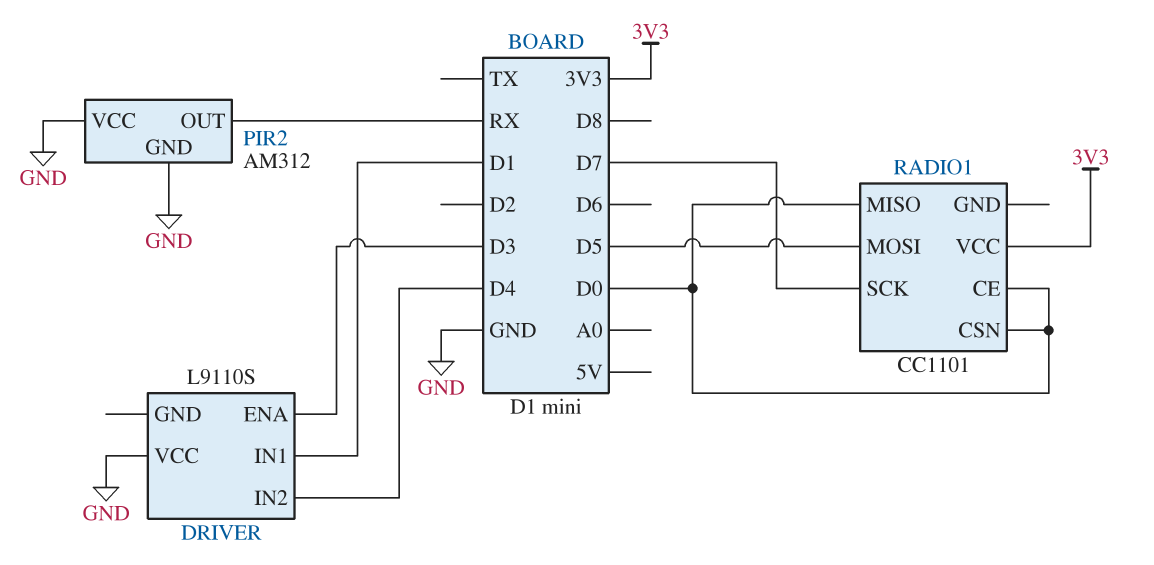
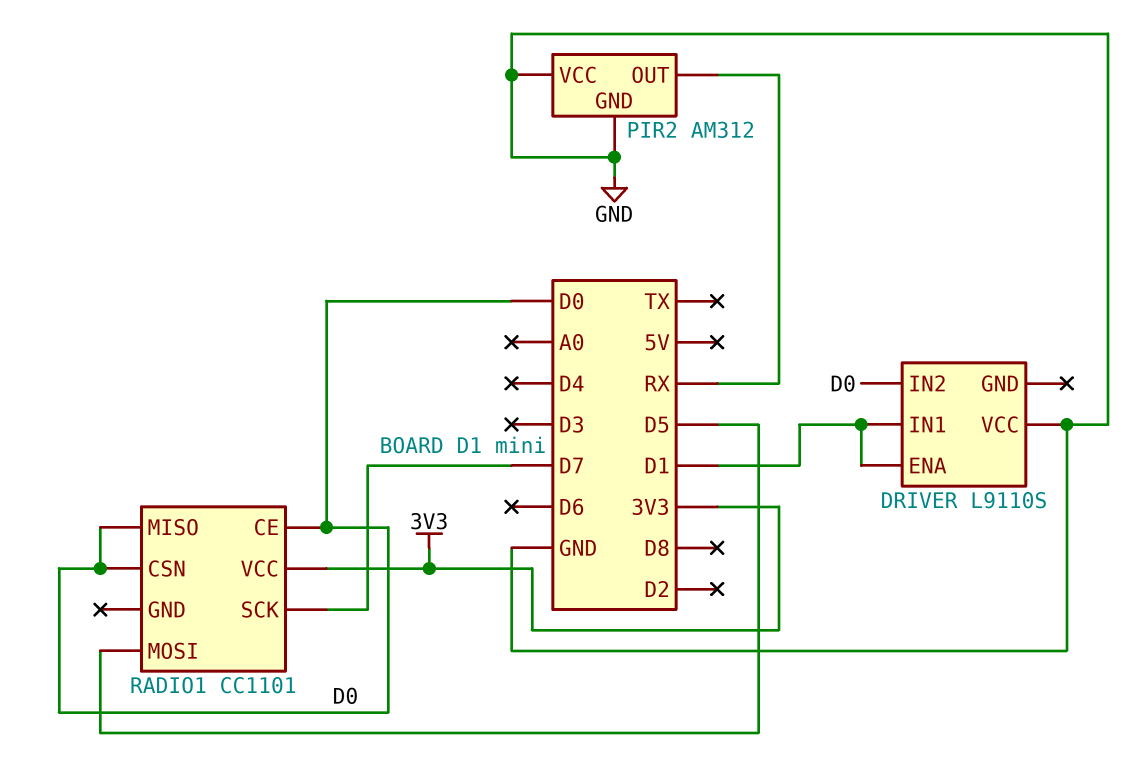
DRIVER pin ENA: D3 -> D1
DRIVER pin IN2: D4 -> D0

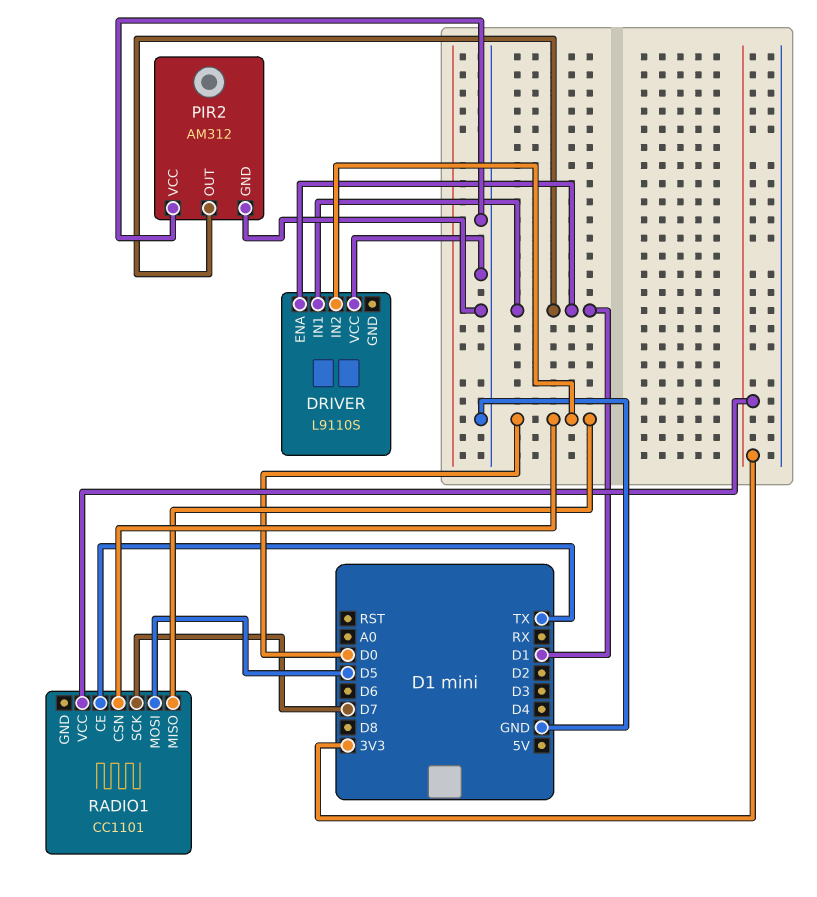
PIR2 pin OUT: RX -> D1
RADIO1 pin CE: D0 -> TX

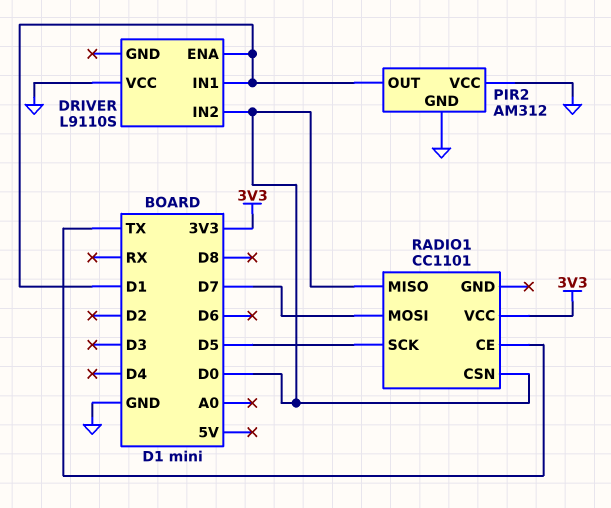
RADIO1 pin MOSI: D5 -> D7
RADIO1 pin SCK: D7 -> D5

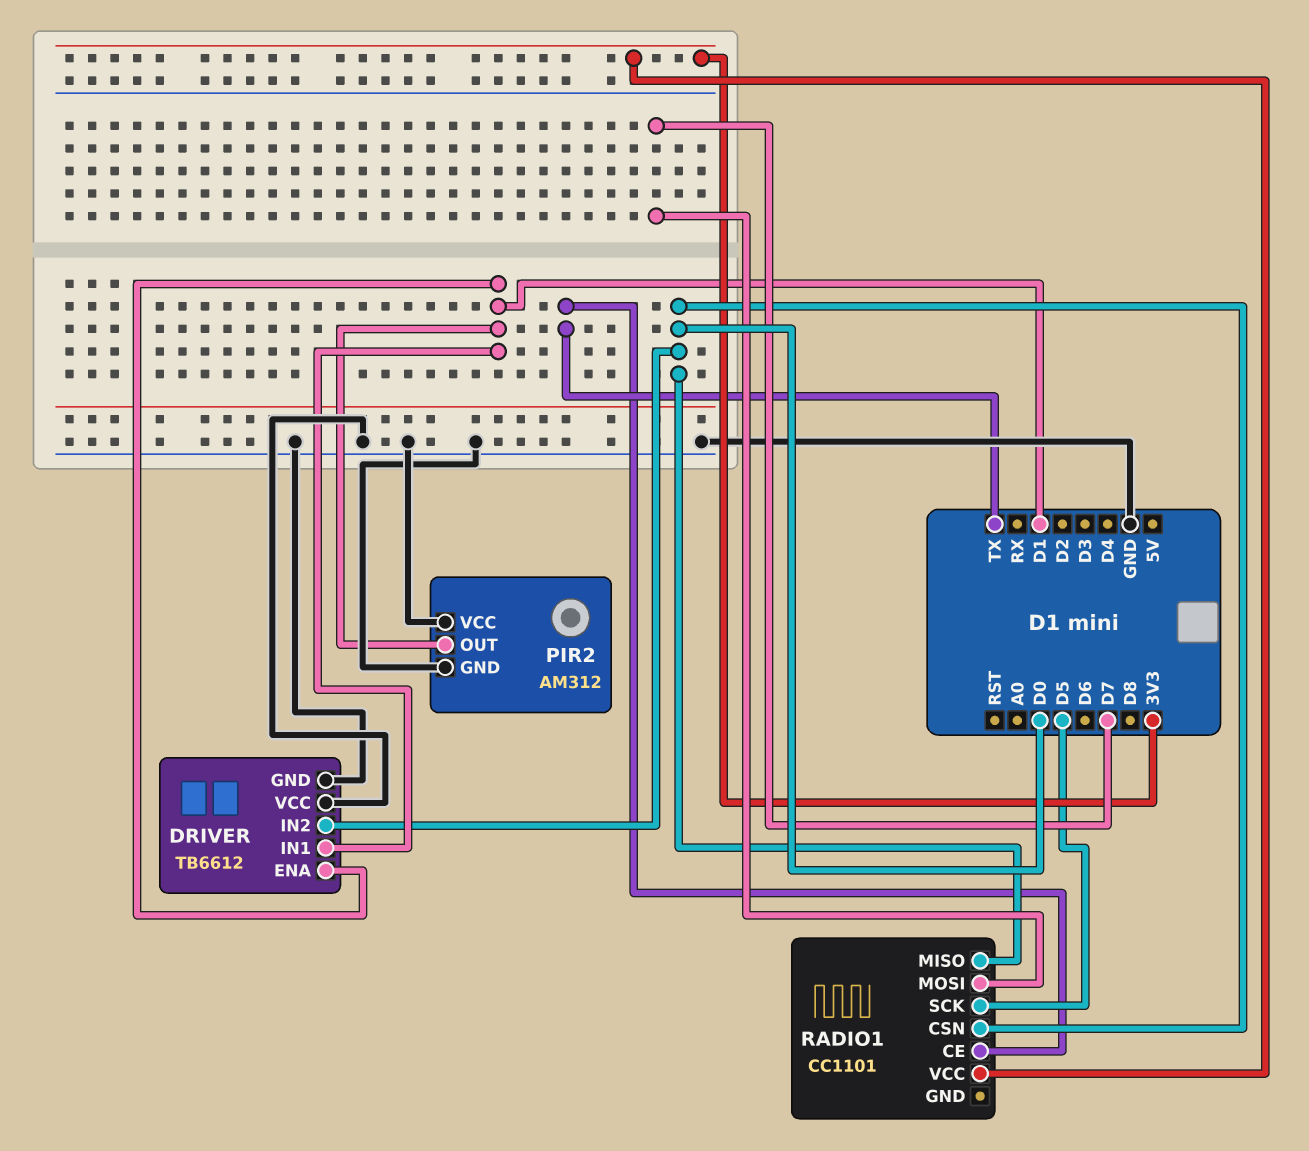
DRIVER: L9110S -> TB6612
DRIVER pin GND: none -> GND

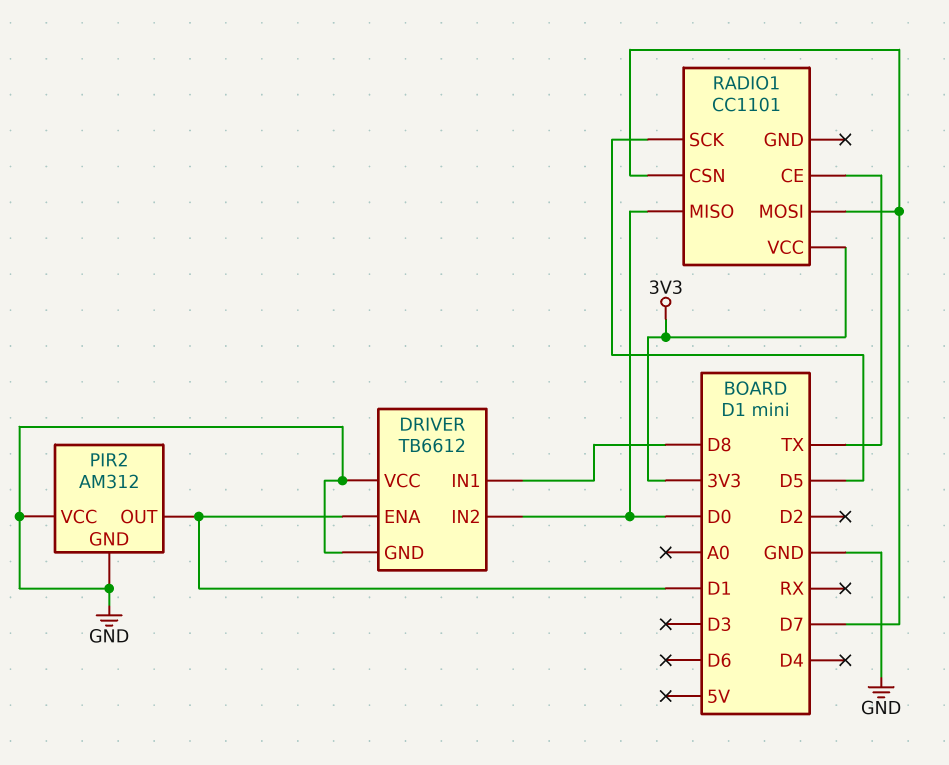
DRIVER pin IN1: D1 -> D8
RADIO1 pin CSN: D0 -> D7

